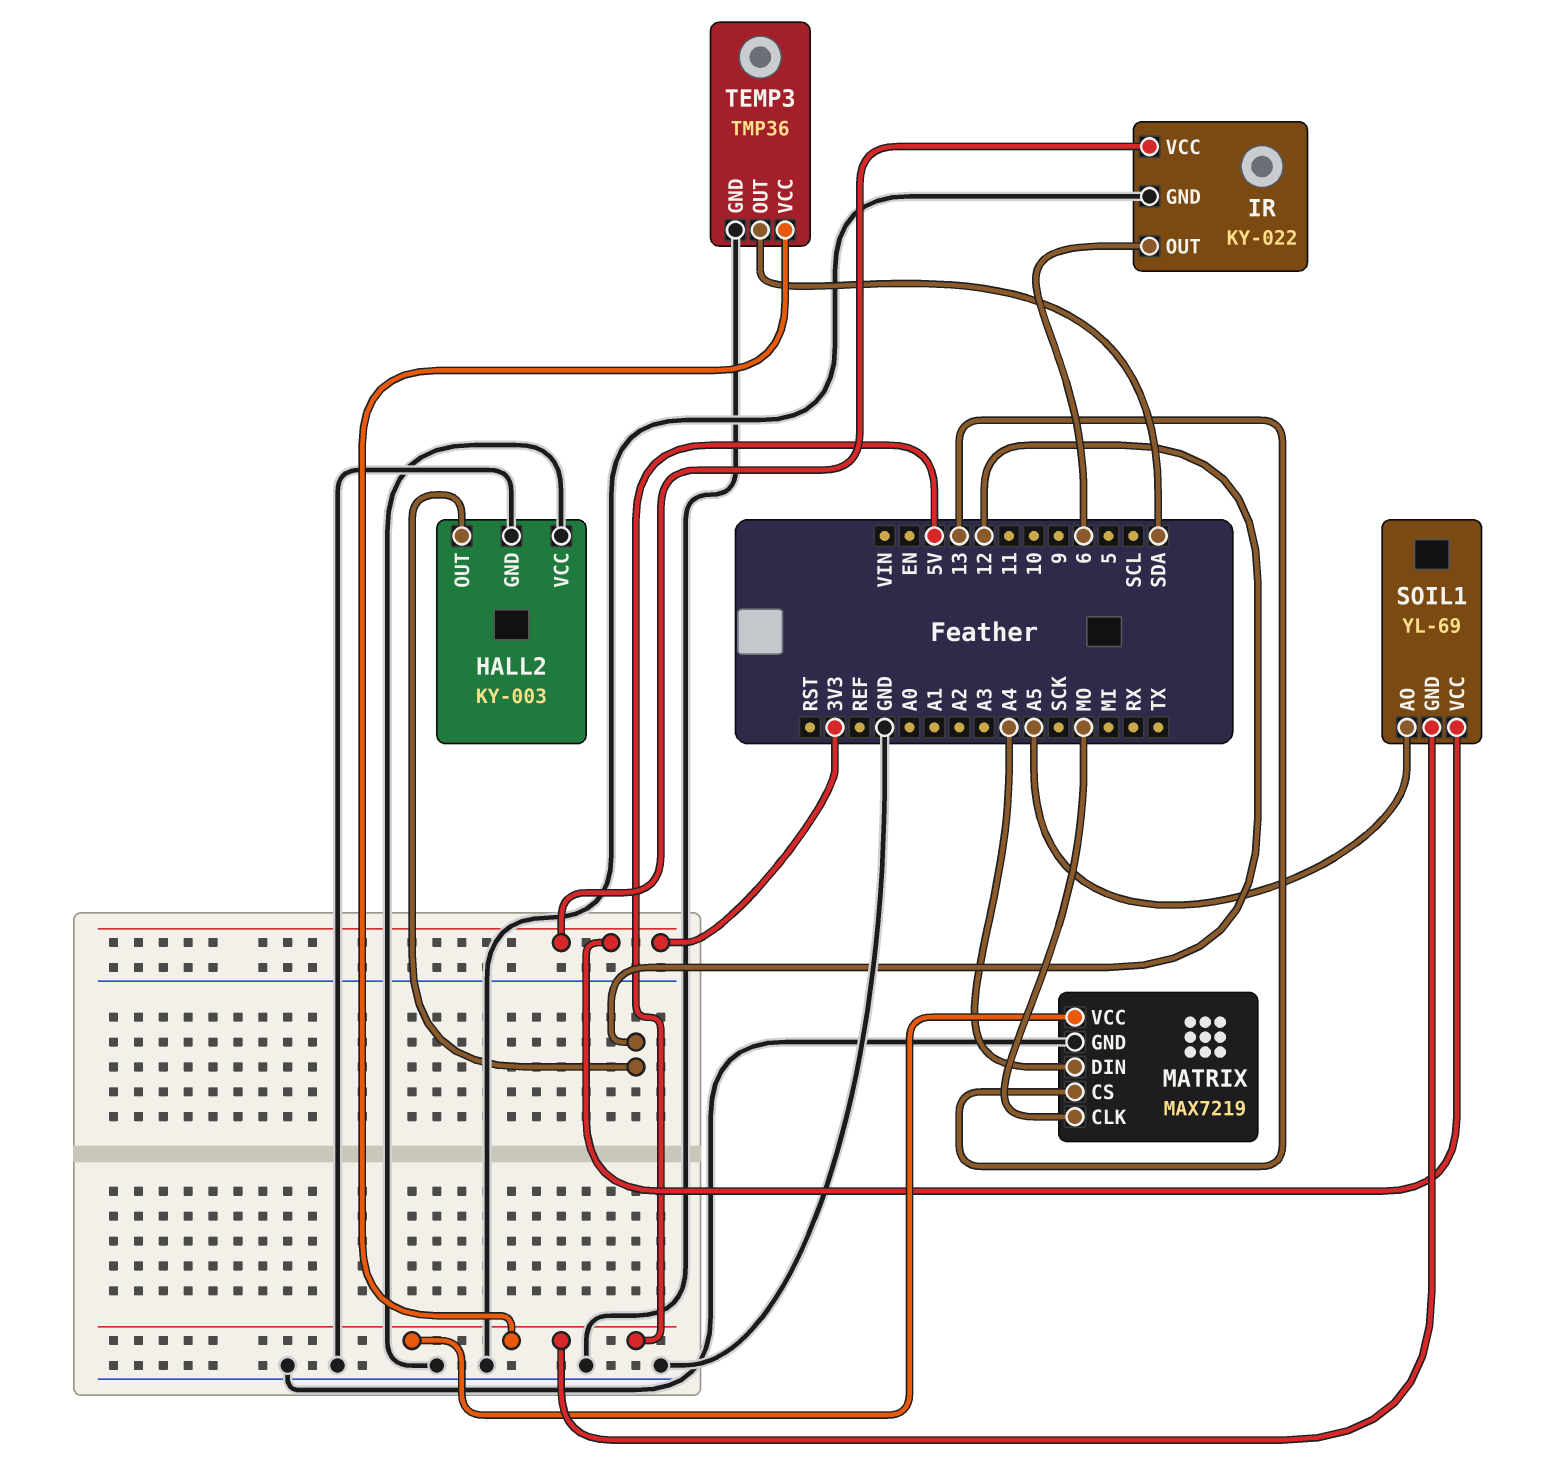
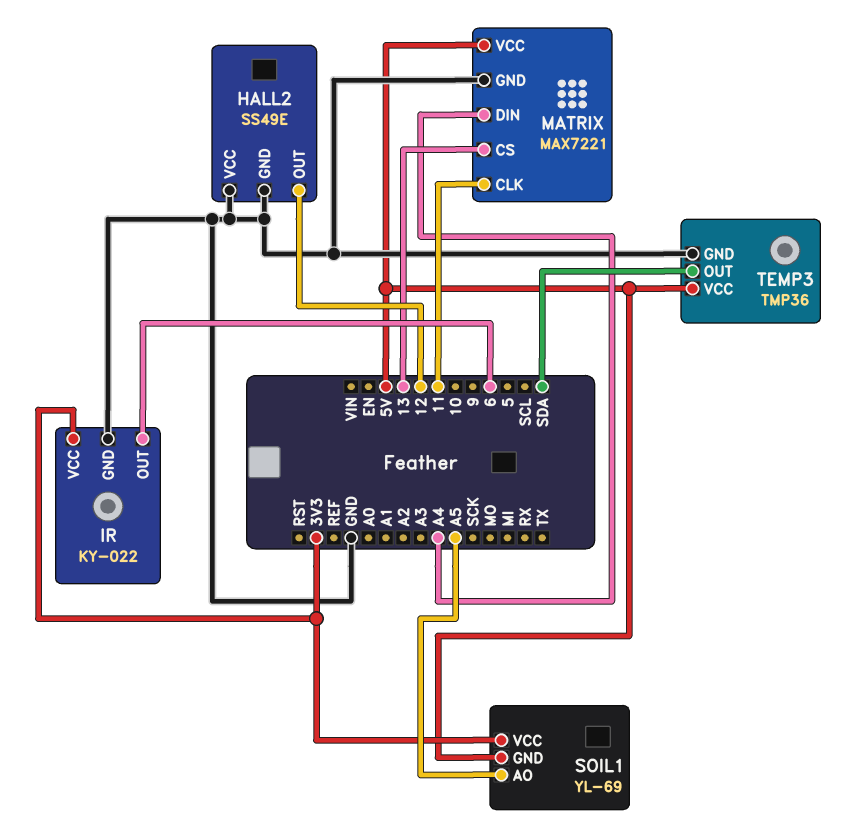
HALL2: KY-003 -> SS49E
MATRIX: MAX7219 -> MAX7221
MATRIX pin CLK: MO -> 11

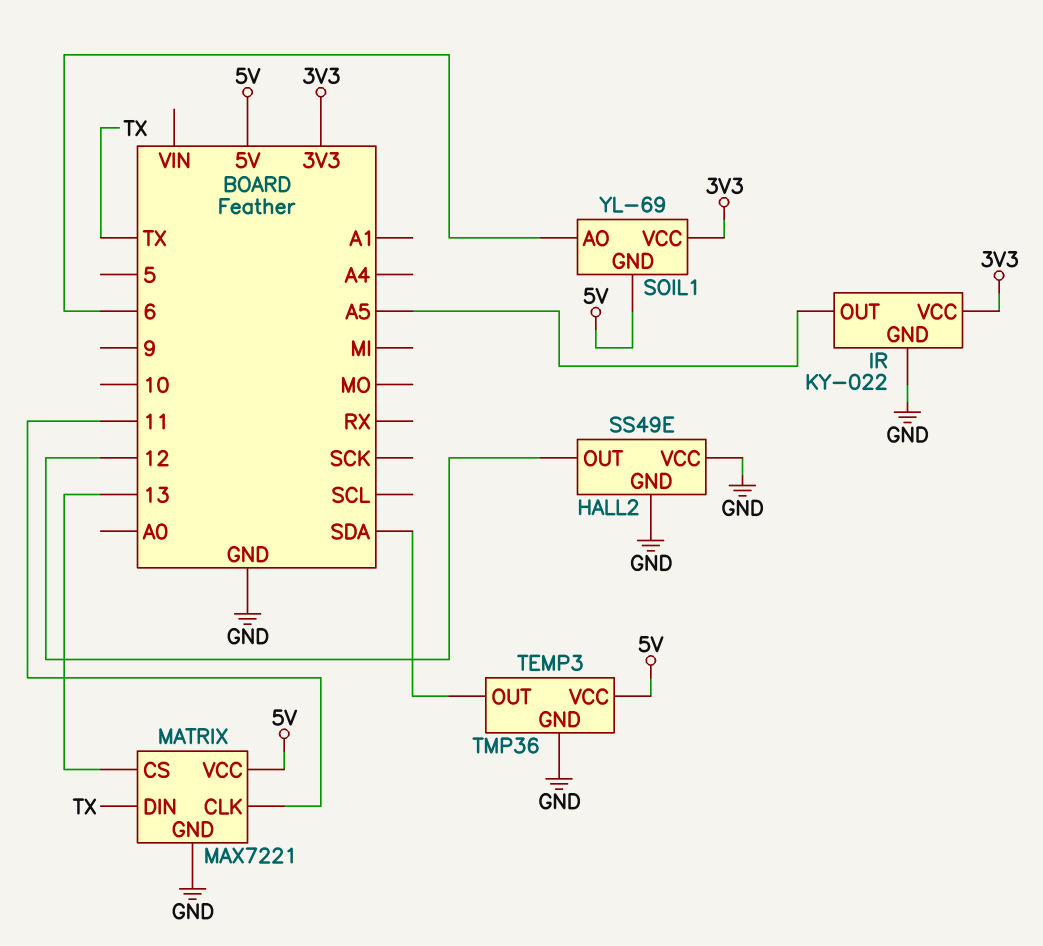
IR pin OUT: 6 -> A5
MATRIX pin DIN: A4 -> TX
SOIL1 pin AO: A5 -> 6

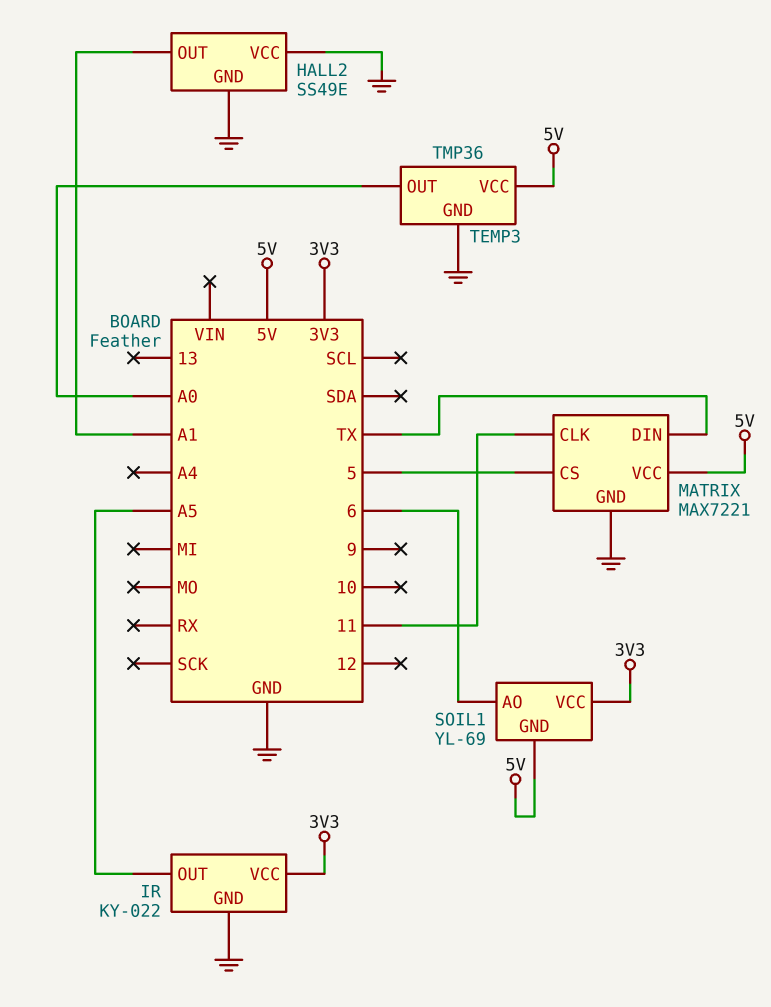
HALL2 pin OUT: 12 -> A1
MATRIX pin CS: 13 -> 5
TEMP3 pin OUT: SDA -> A0

